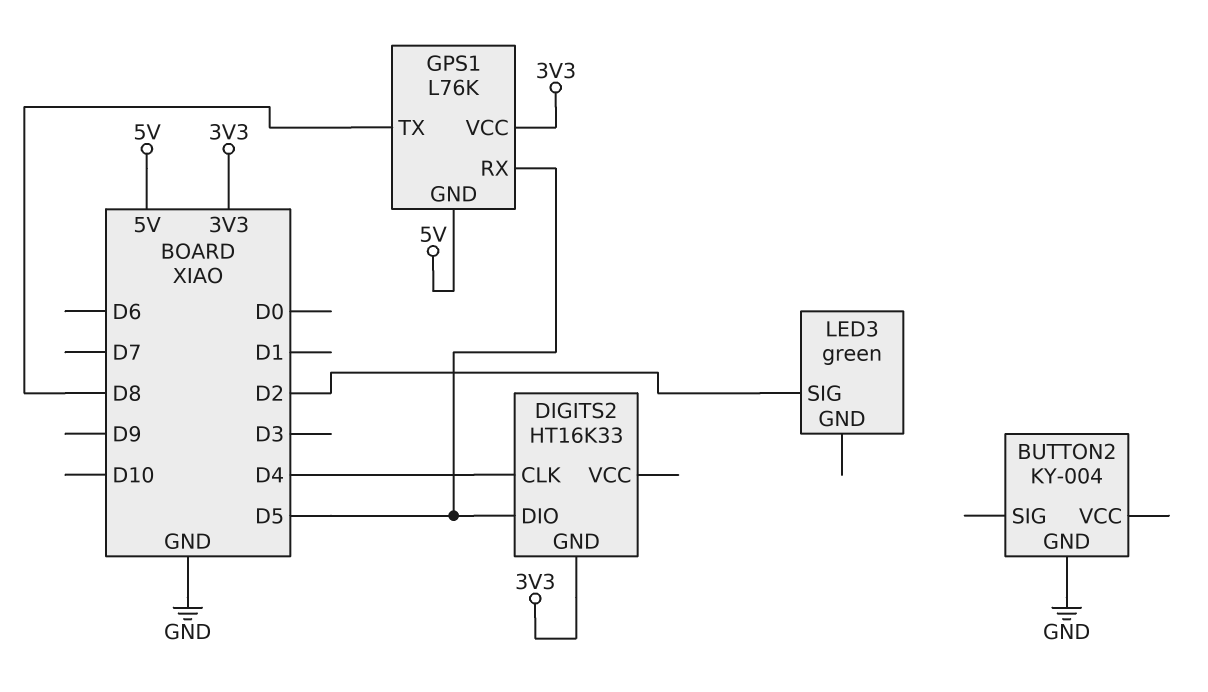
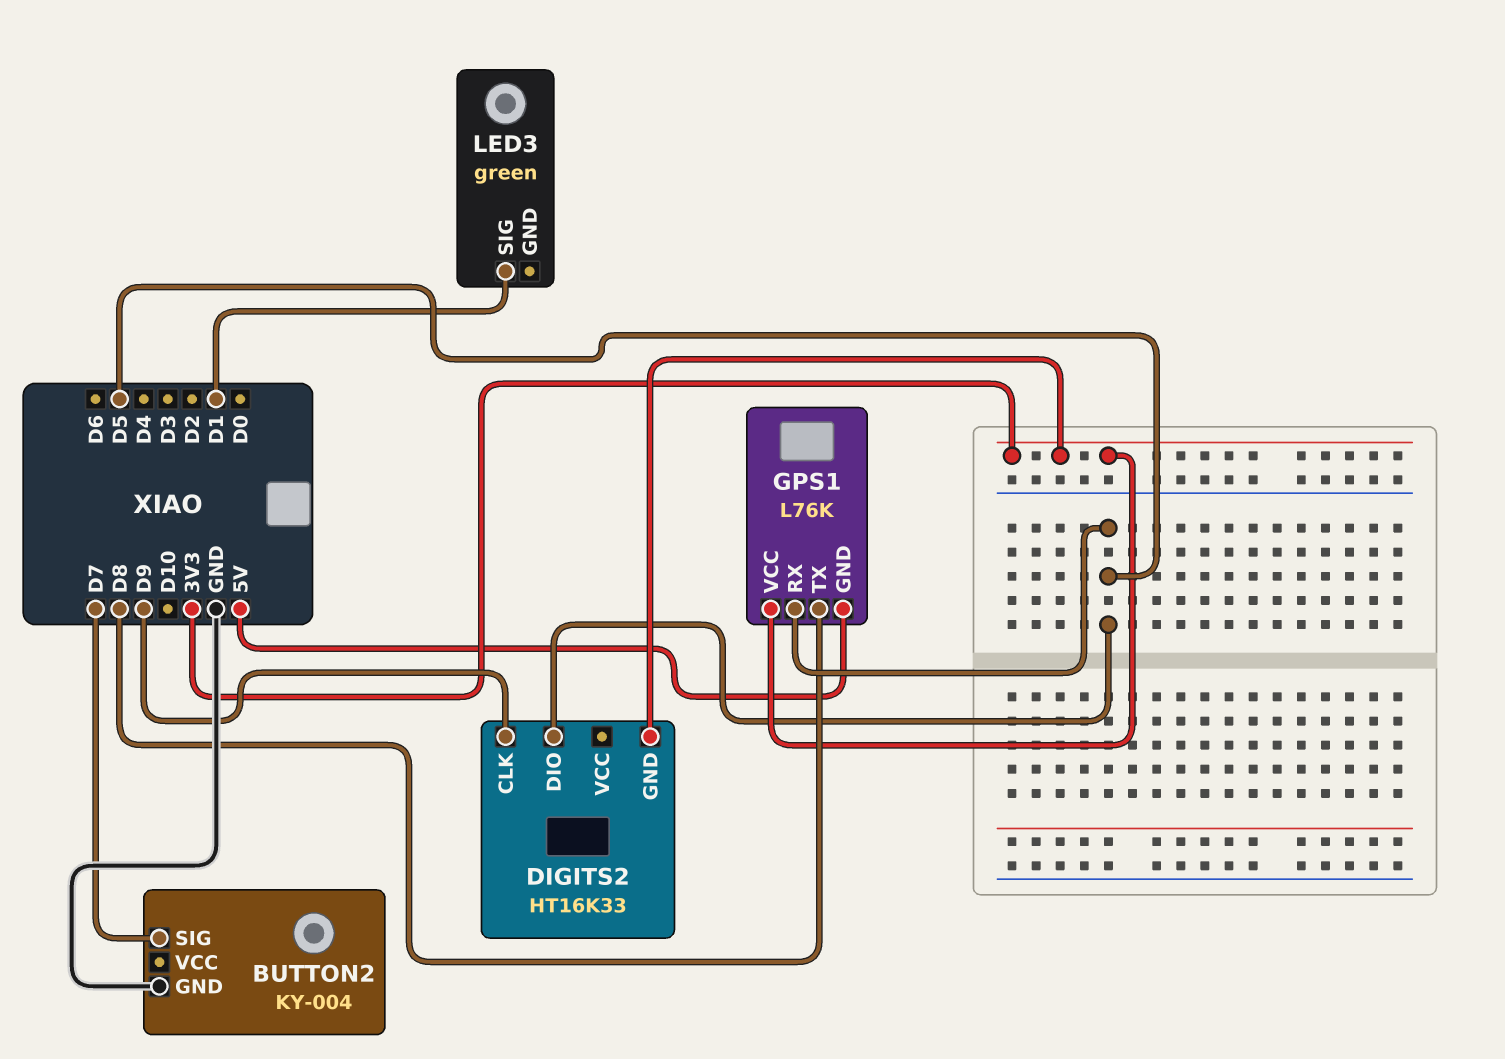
BUTTON2 pin SIG: none -> D7
DIGITS2 pin CLK: D4 -> D9
LED3 pin SIG: D2 -> D1

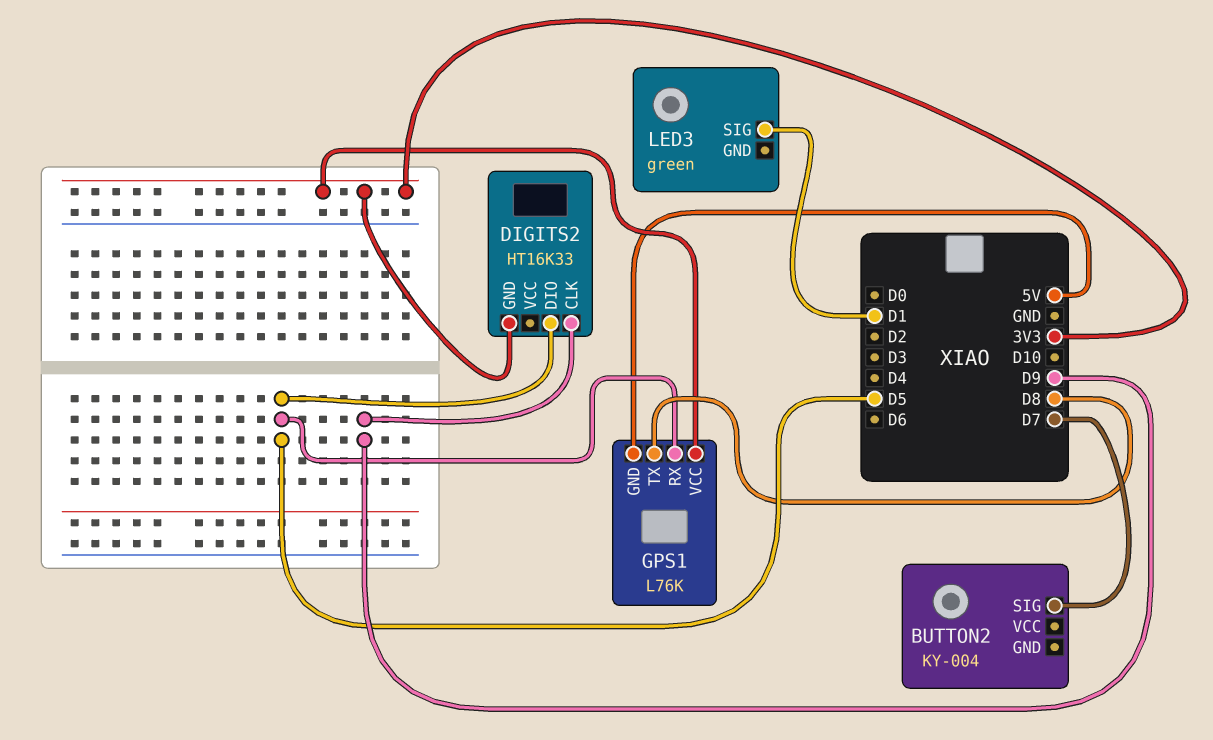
BUTTON2 pin GND: GND -> none

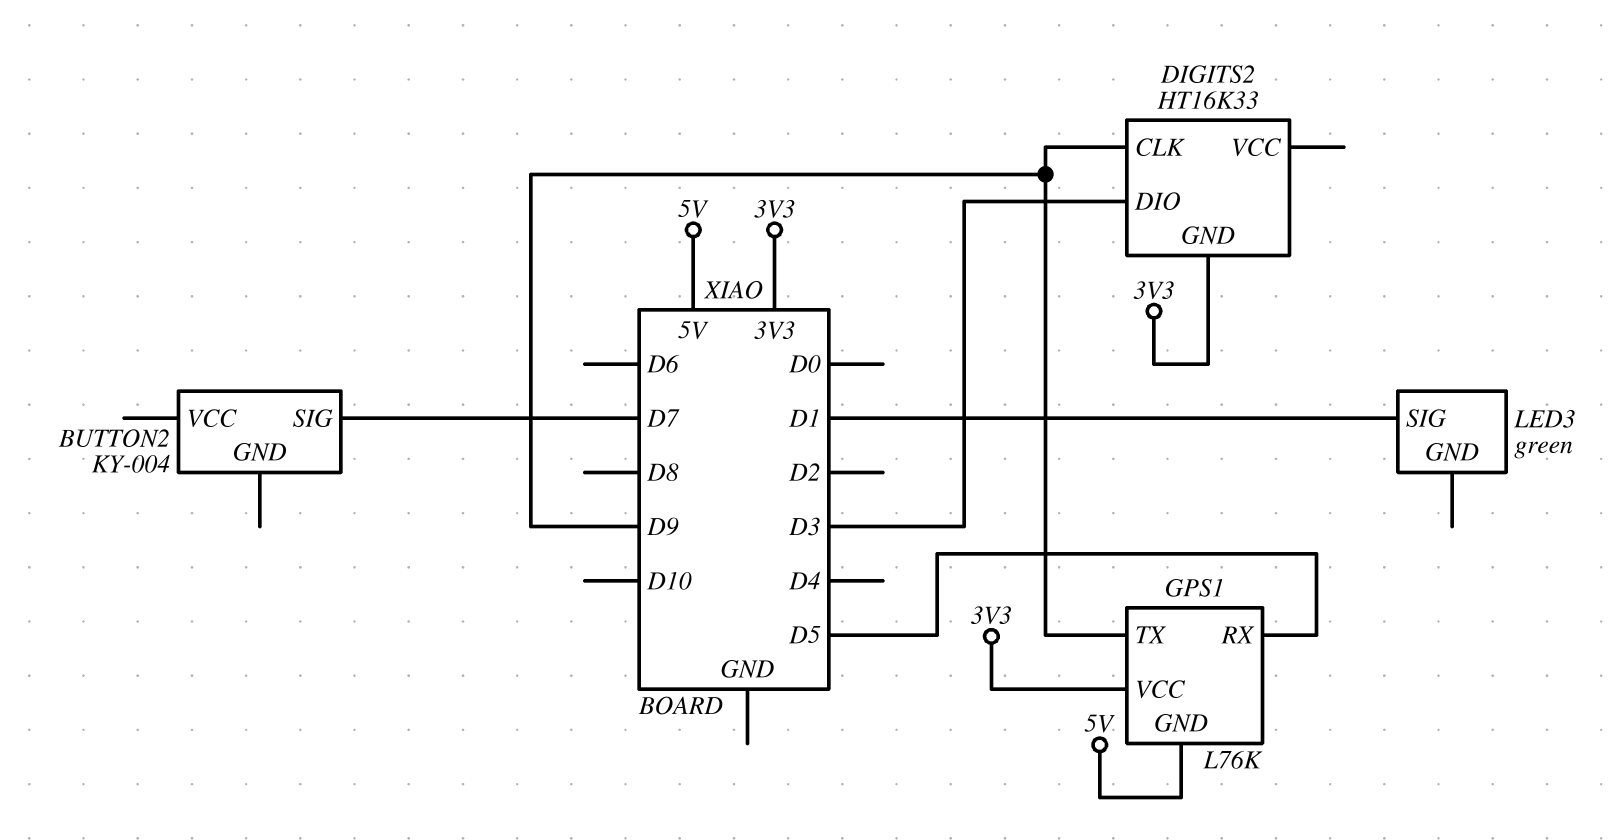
DIGITS2 pin DIO: D5 -> D3
GPS1 pin TX: D8 -> D9

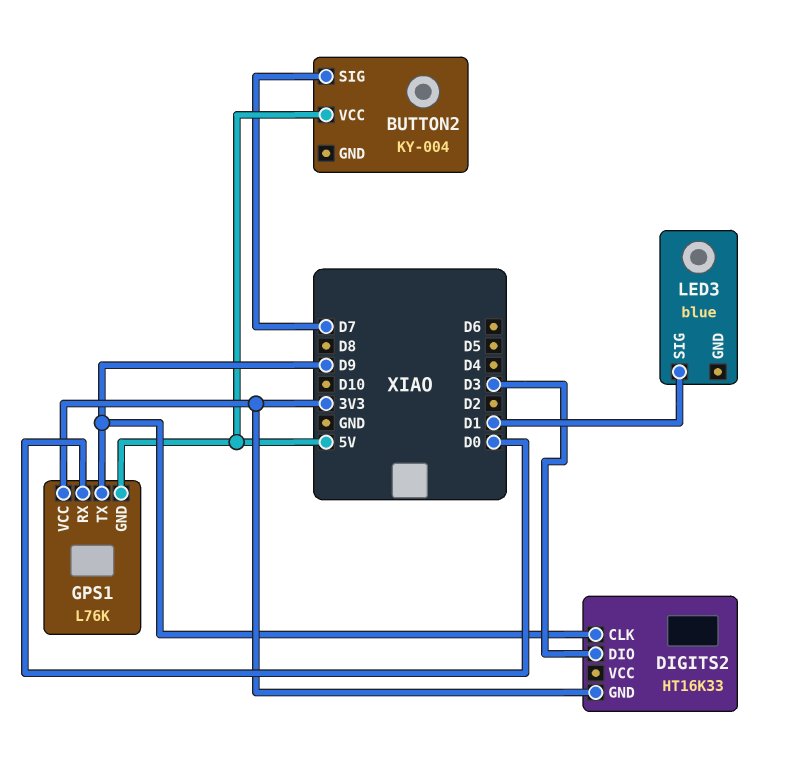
BUTTON2 pin VCC: none -> 5V
GPS1 pin RX: D5 -> D0
LED3: green -> blue

